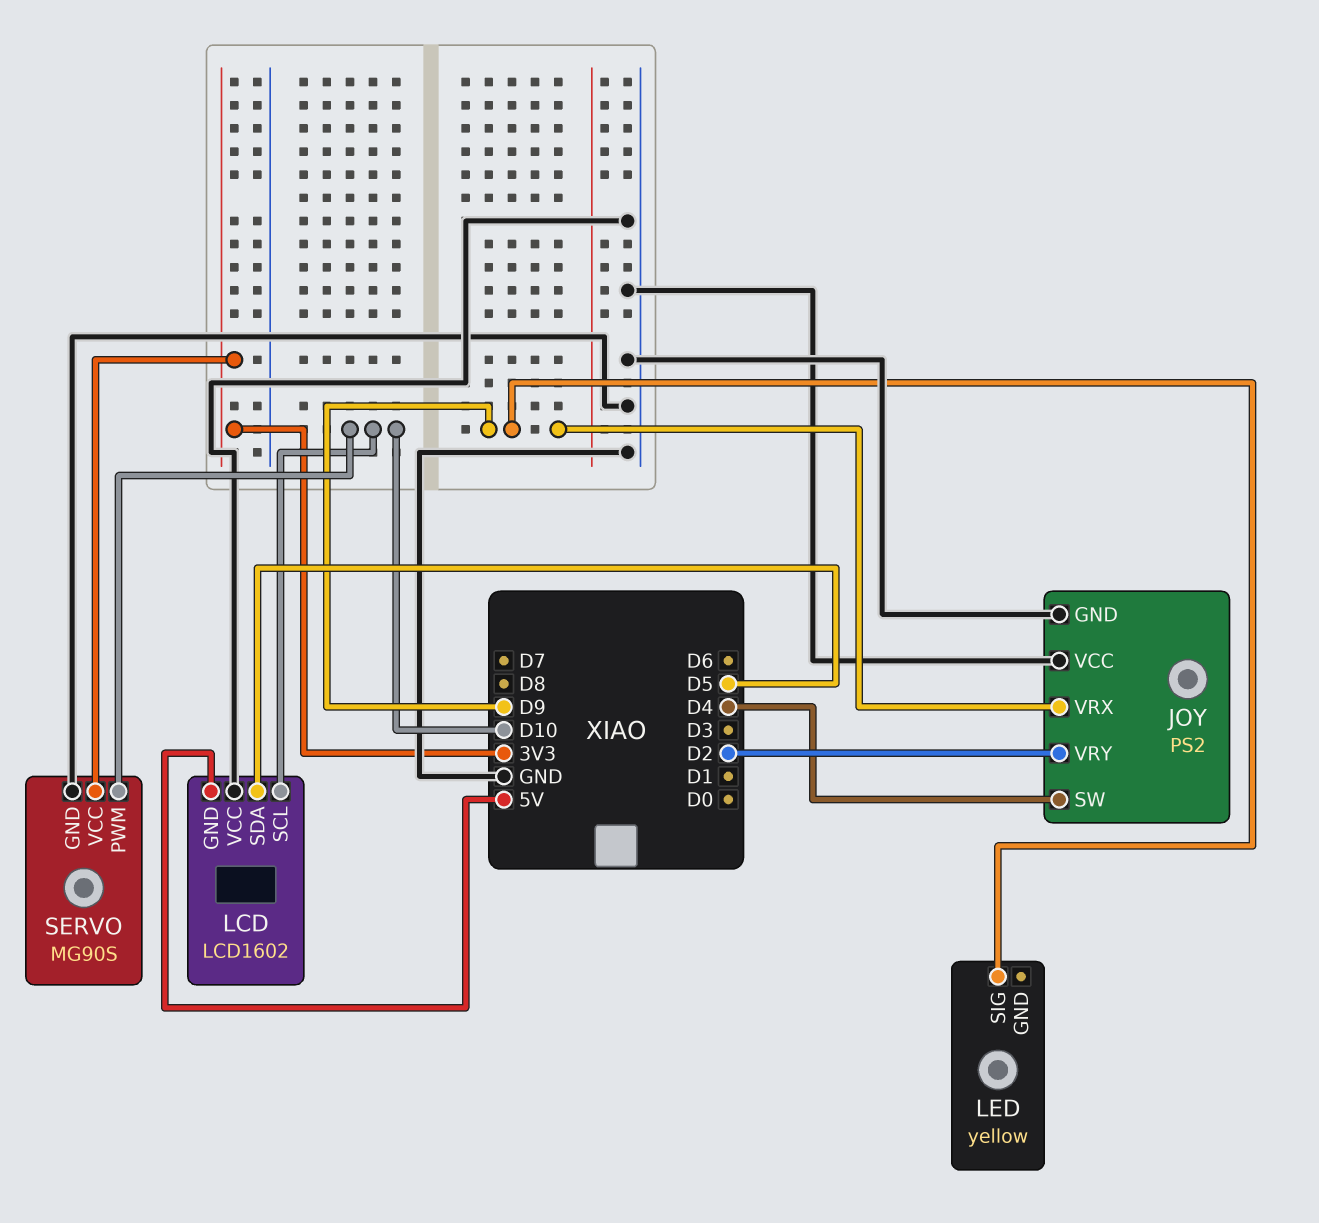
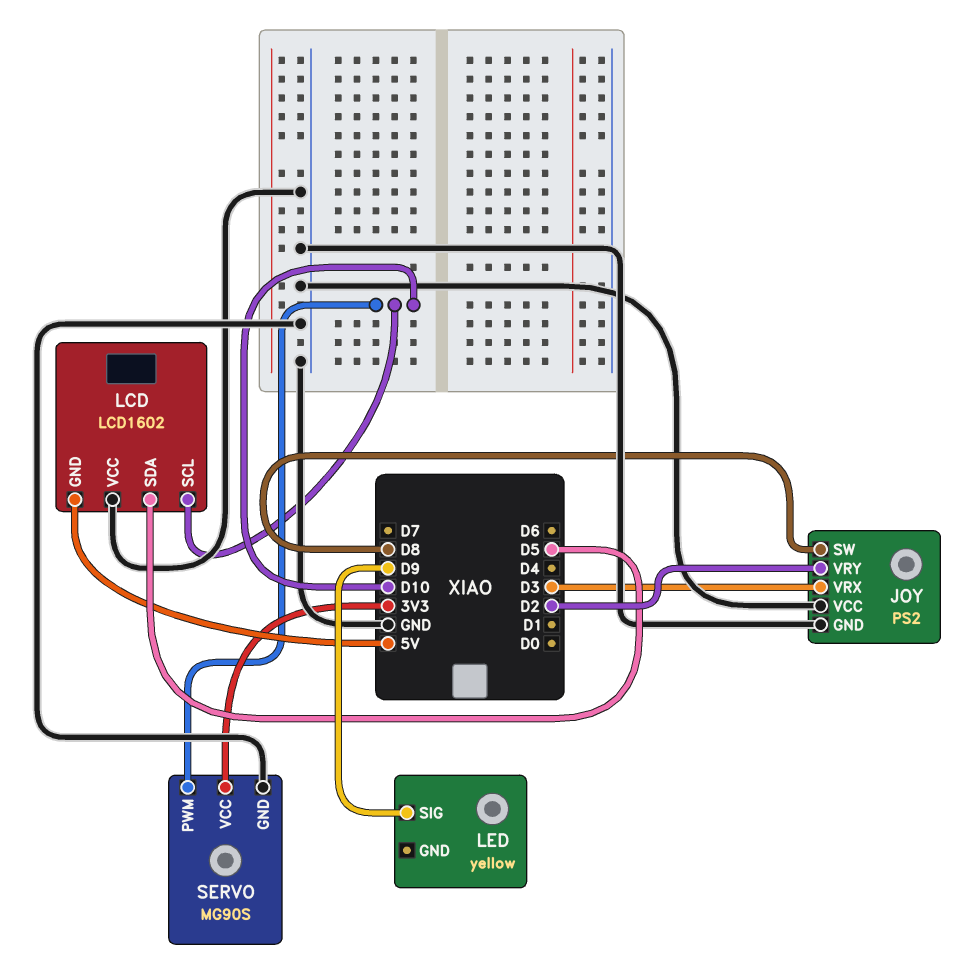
JOY pin SW: D4 -> D8
JOY pin VRX: D9 -> D3

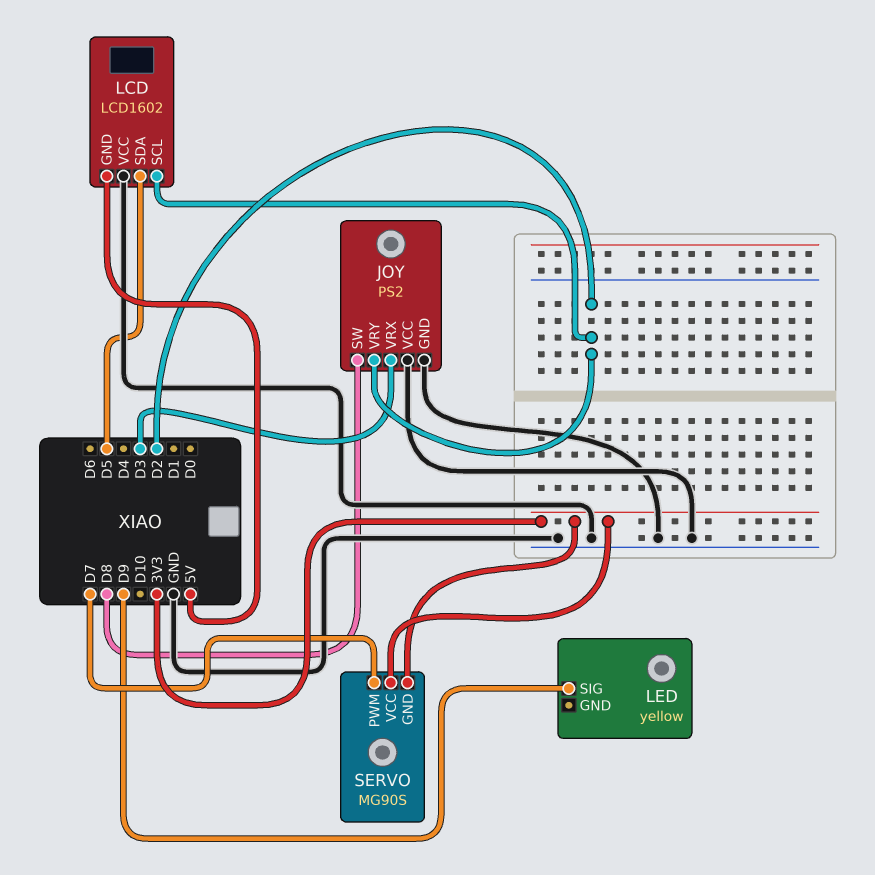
LCD pin SCL: D10 -> D2
SERVO pin GND: GND -> 3V3
SERVO pin PWM: D10 -> D7

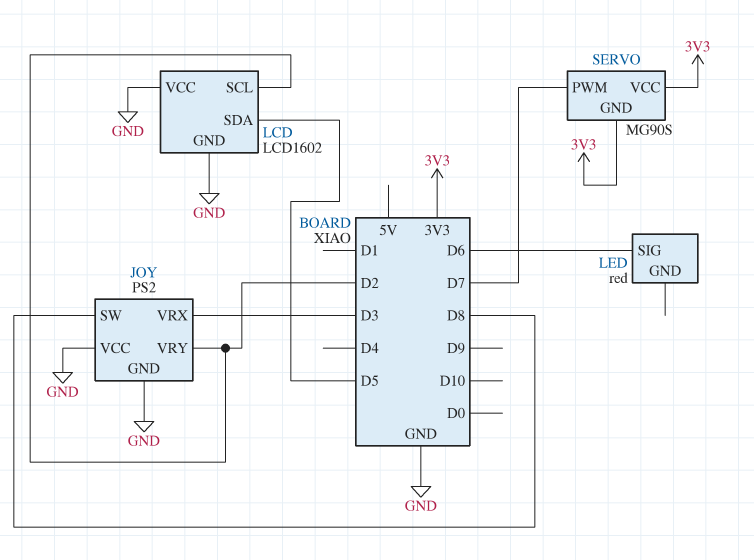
LCD pin GND: 5V -> GND
LED: yellow -> red
LED pin SIG: D9 -> D6

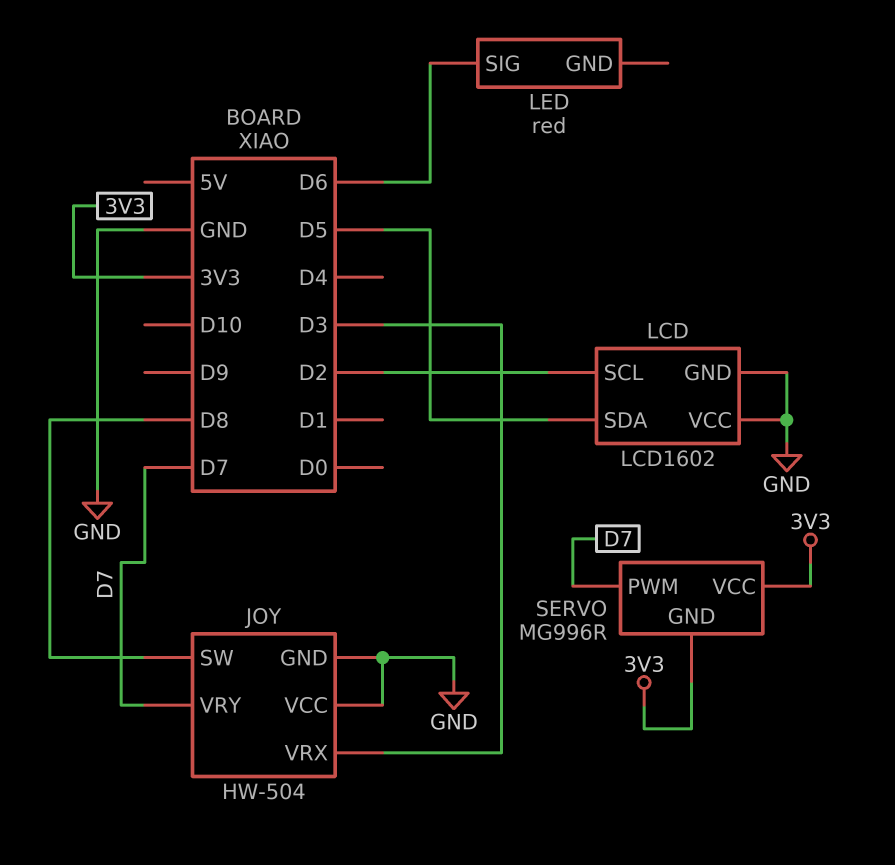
JOY: PS2 -> HW-504
JOY pin VRY: D2 -> D7
SERVO: MG90S -> MG996R

